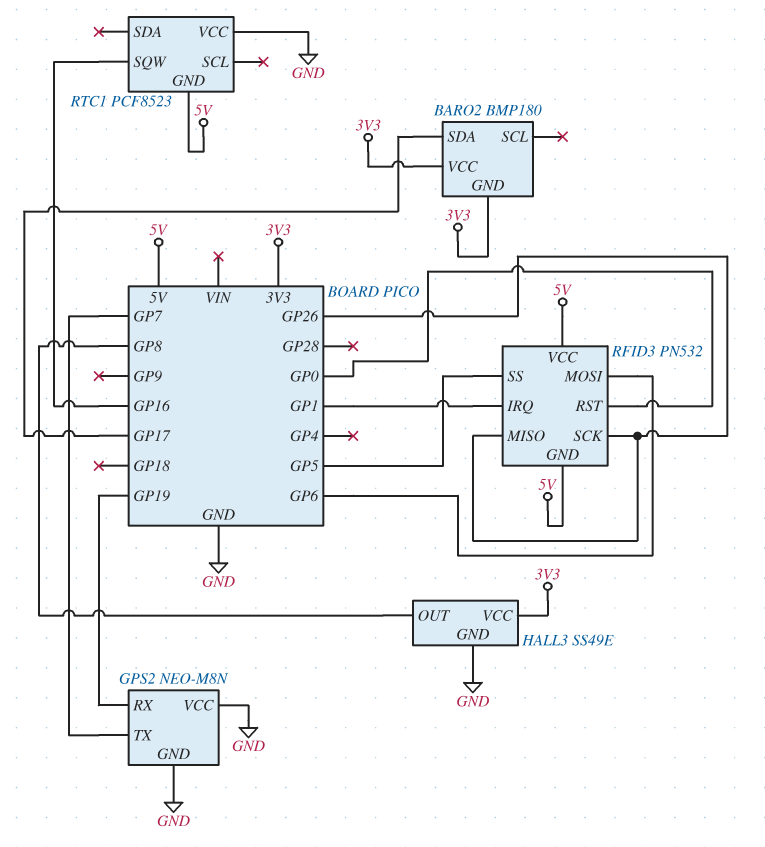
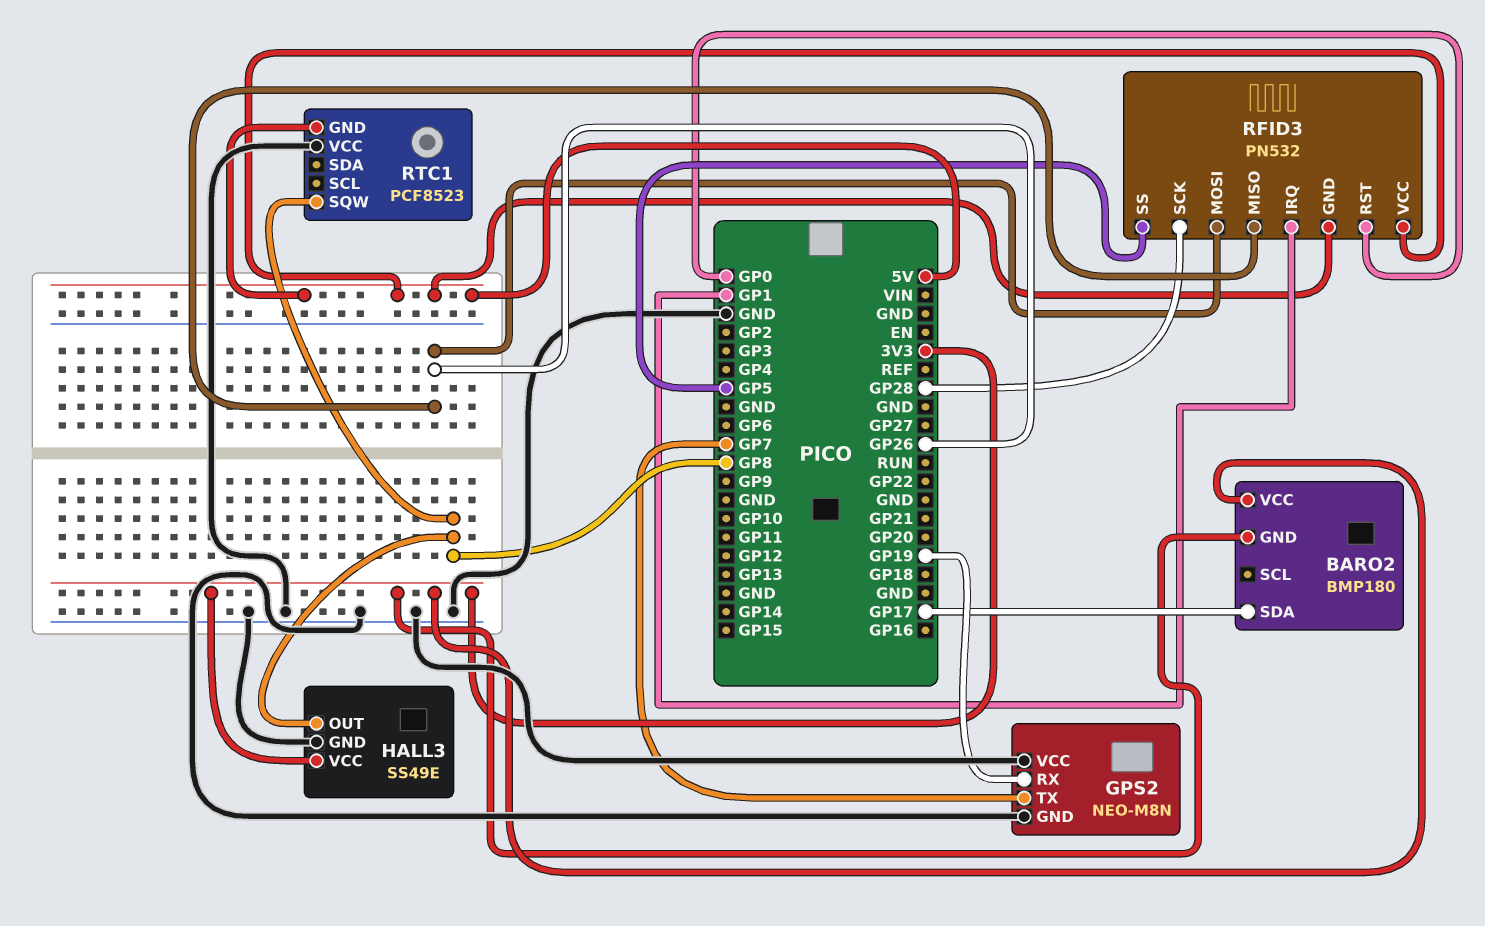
RFID3 pin MOSI: GP6 -> GP26
RFID3 pin SCK: GP26 -> GP28
RTC1 pin SQW: GP16 -> GP8

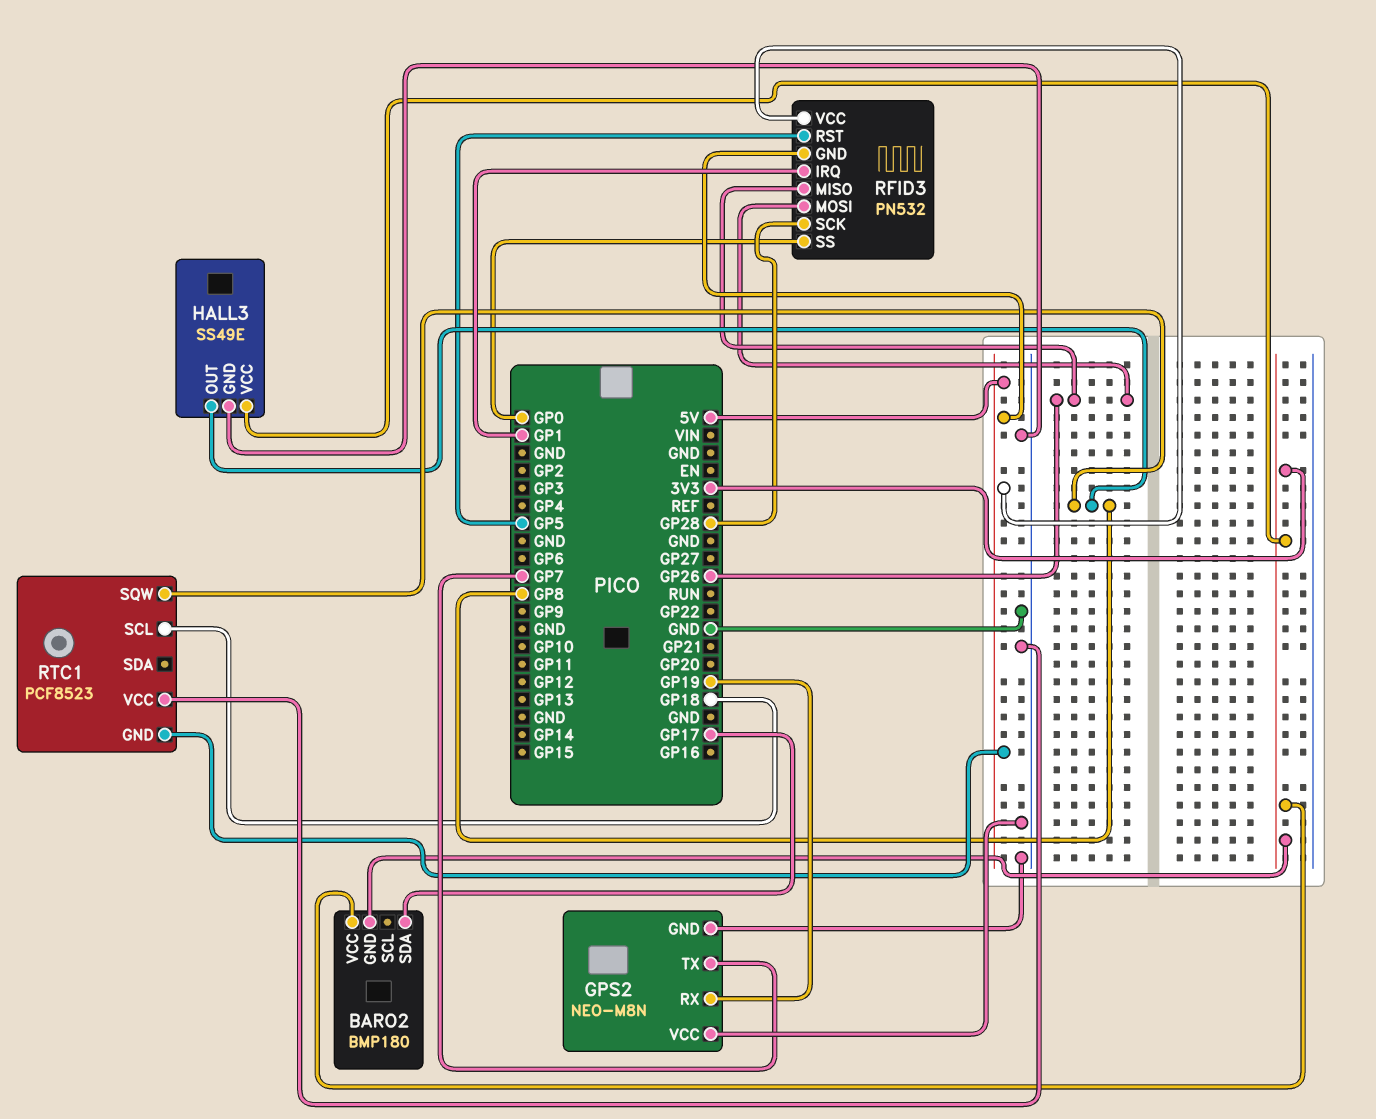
RFID3 pin RST: GP0 -> GP5
RFID3 pin SS: GP5 -> GP0
RTC1 pin SCL: none -> GP18

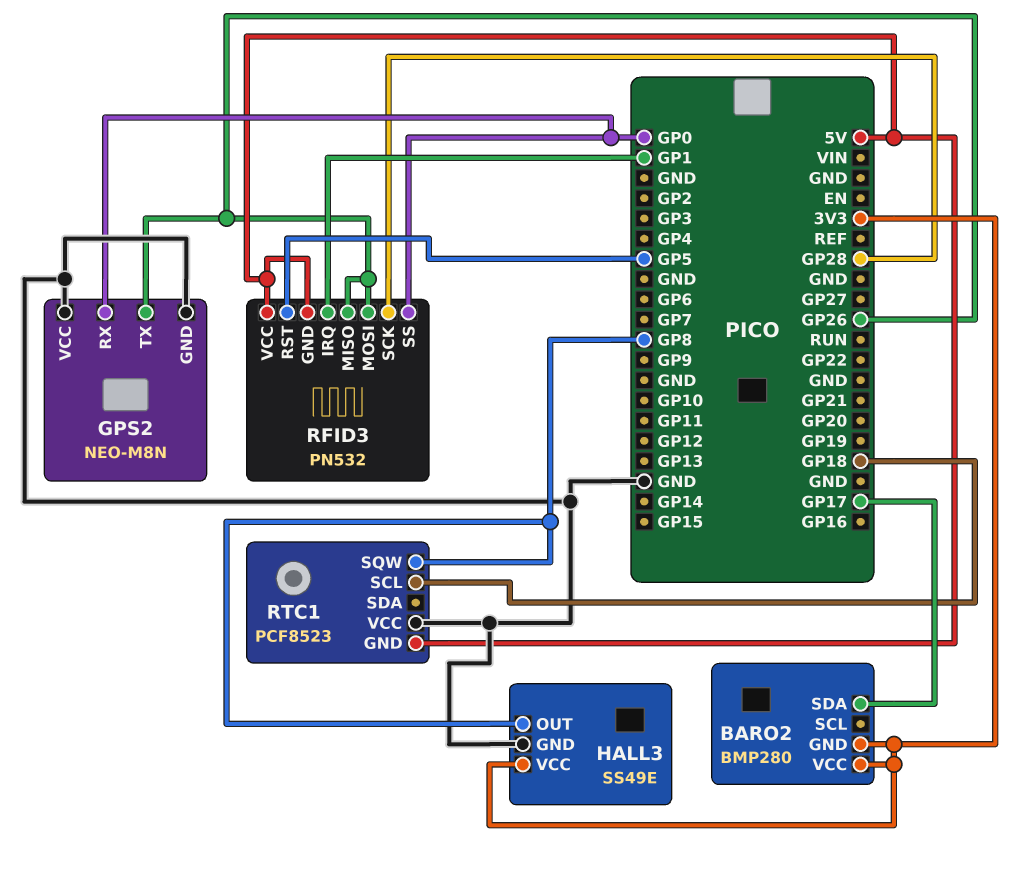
BARO2: BMP180 -> BMP280
GPS2 pin RX: GP19 -> GP0
GPS2 pin TX: GP7 -> GP26

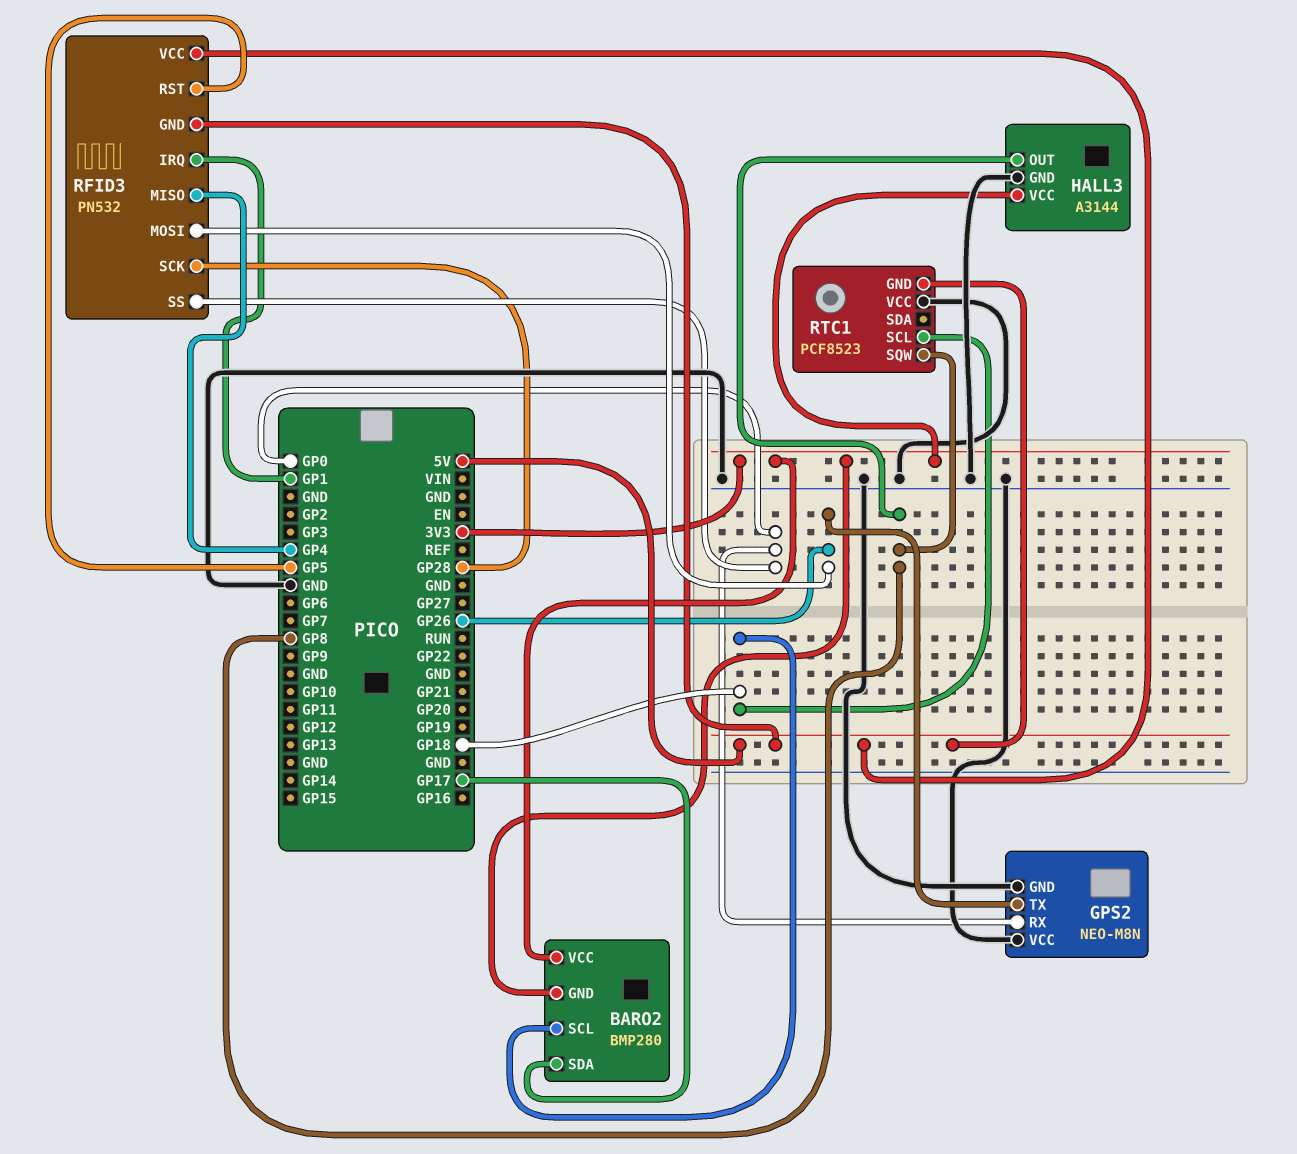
BARO2 pin SCL: none -> GP18
HALL3: SS49E -> A3144
RFID3 pin MISO: GP26 -> GP4

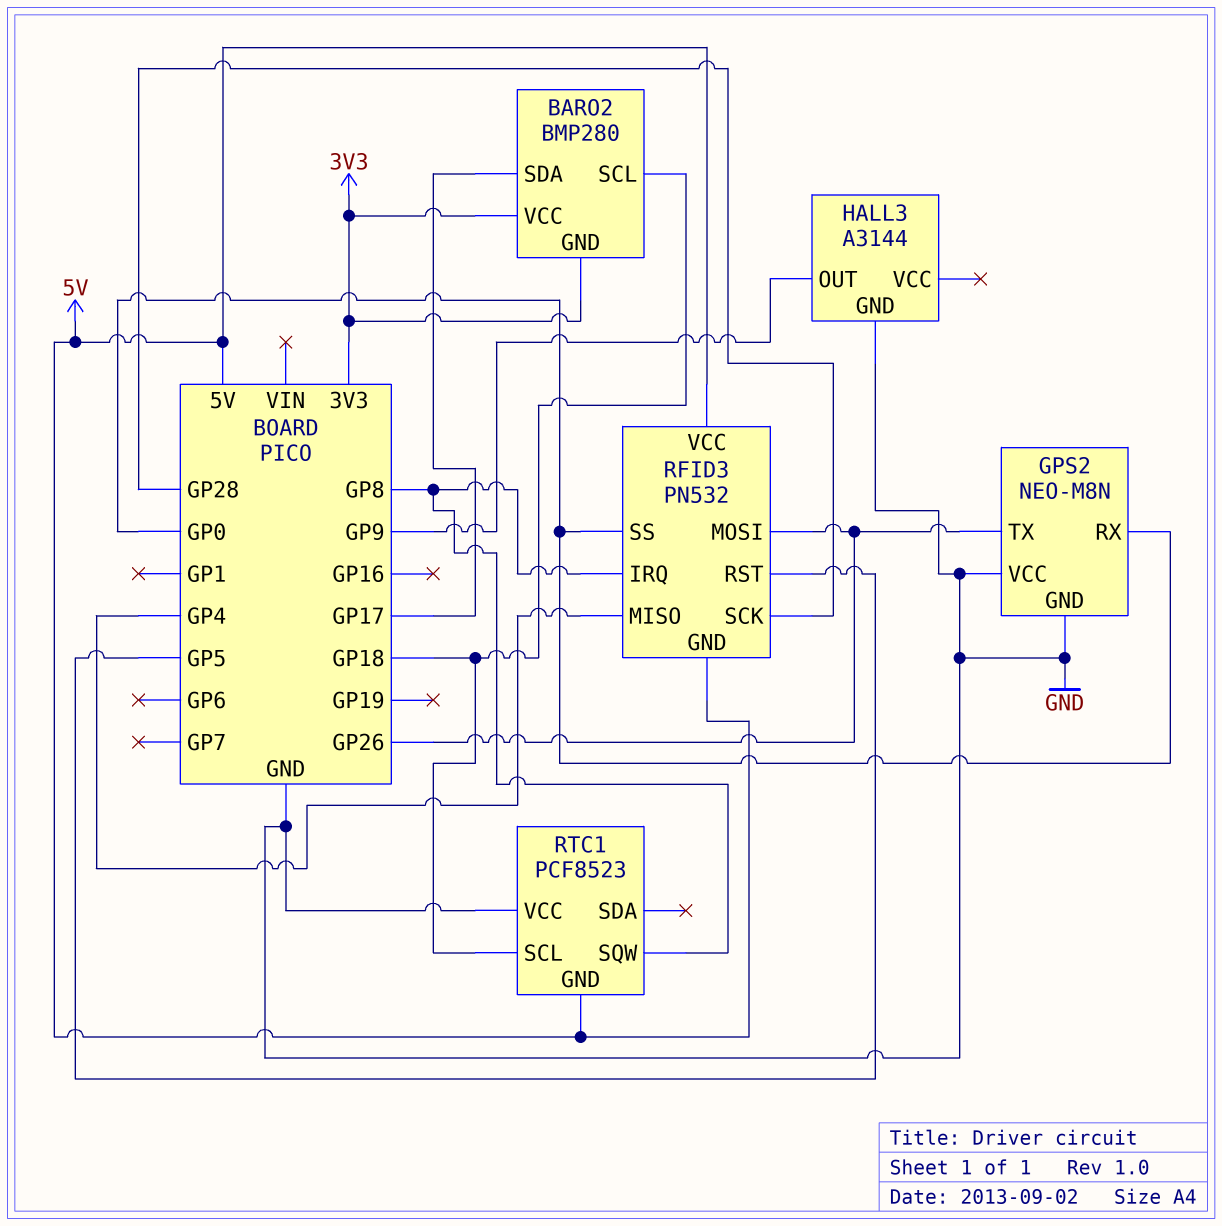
HALL3 pin OUT: GP8 -> GP9
HALL3 pin VCC: 3V3 -> none
RFID3 pin IRQ: GP1 -> GP8

